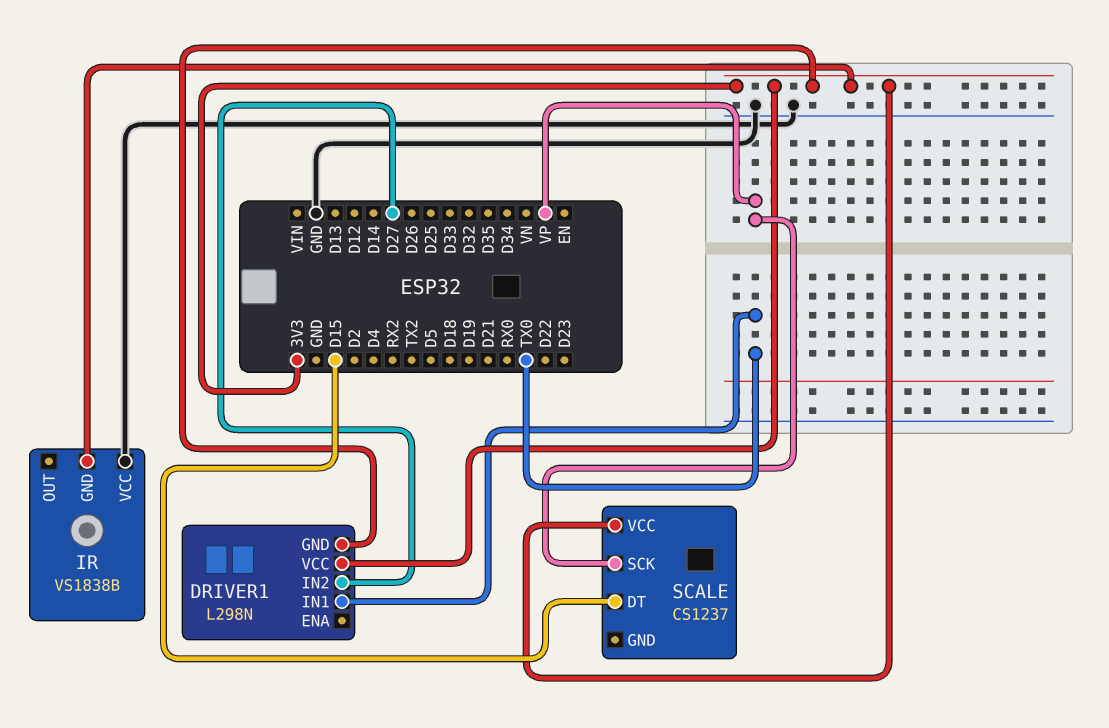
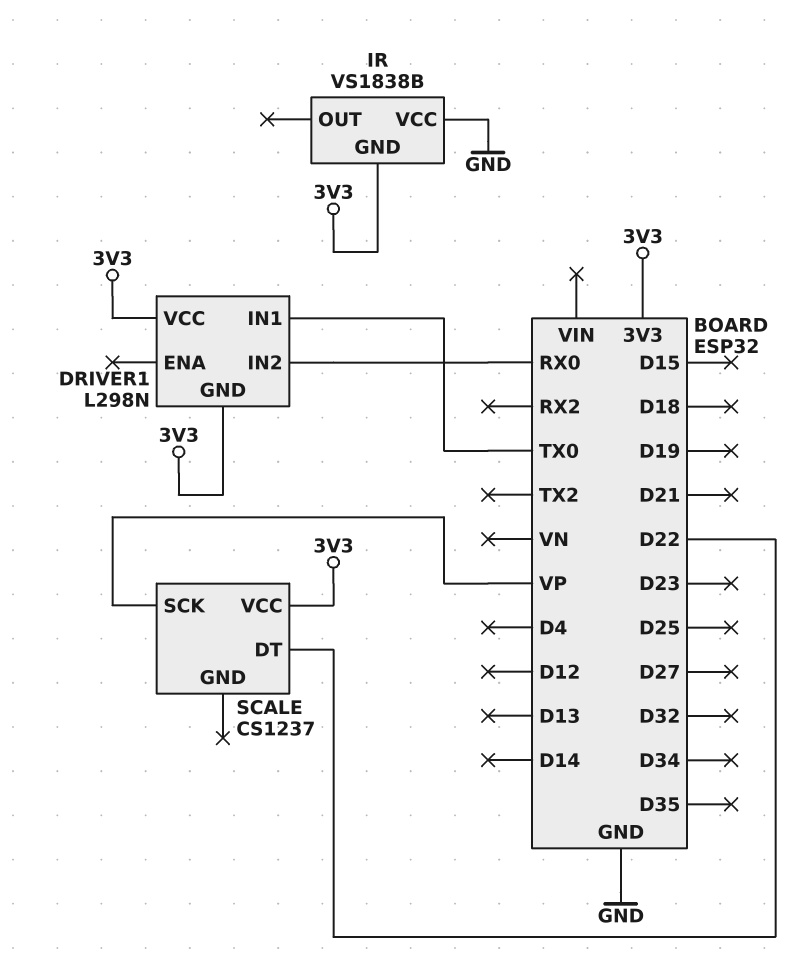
DRIVER1 pin IN2: D27 -> RX0
SCALE pin DT: D15 -> D22

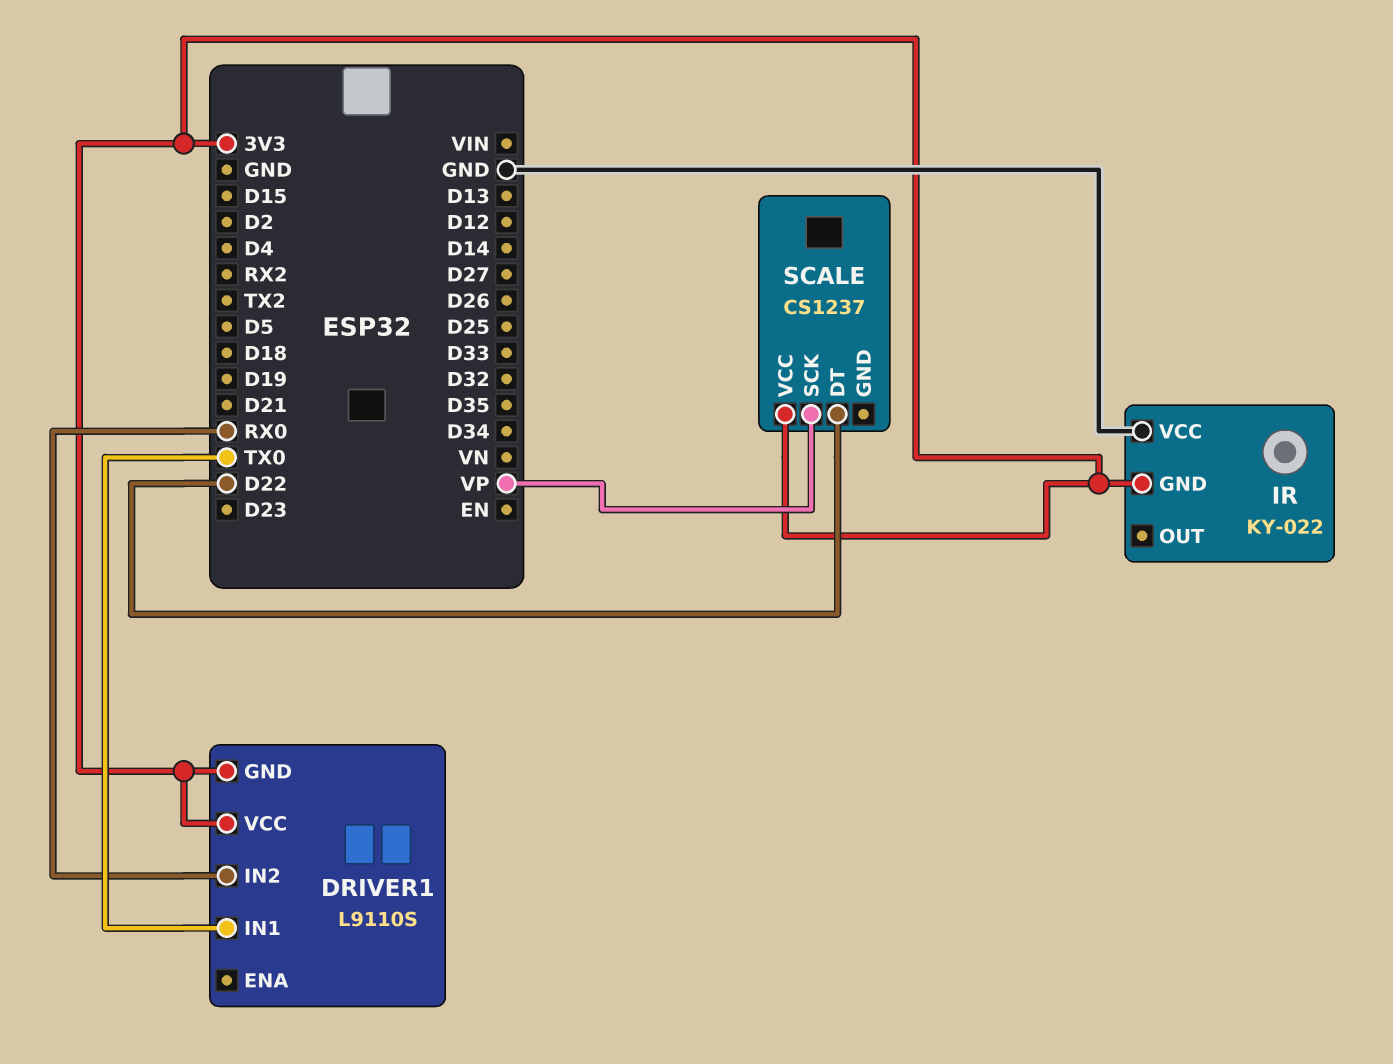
DRIVER1: L298N -> L9110S
IR: VS1838B -> KY-022

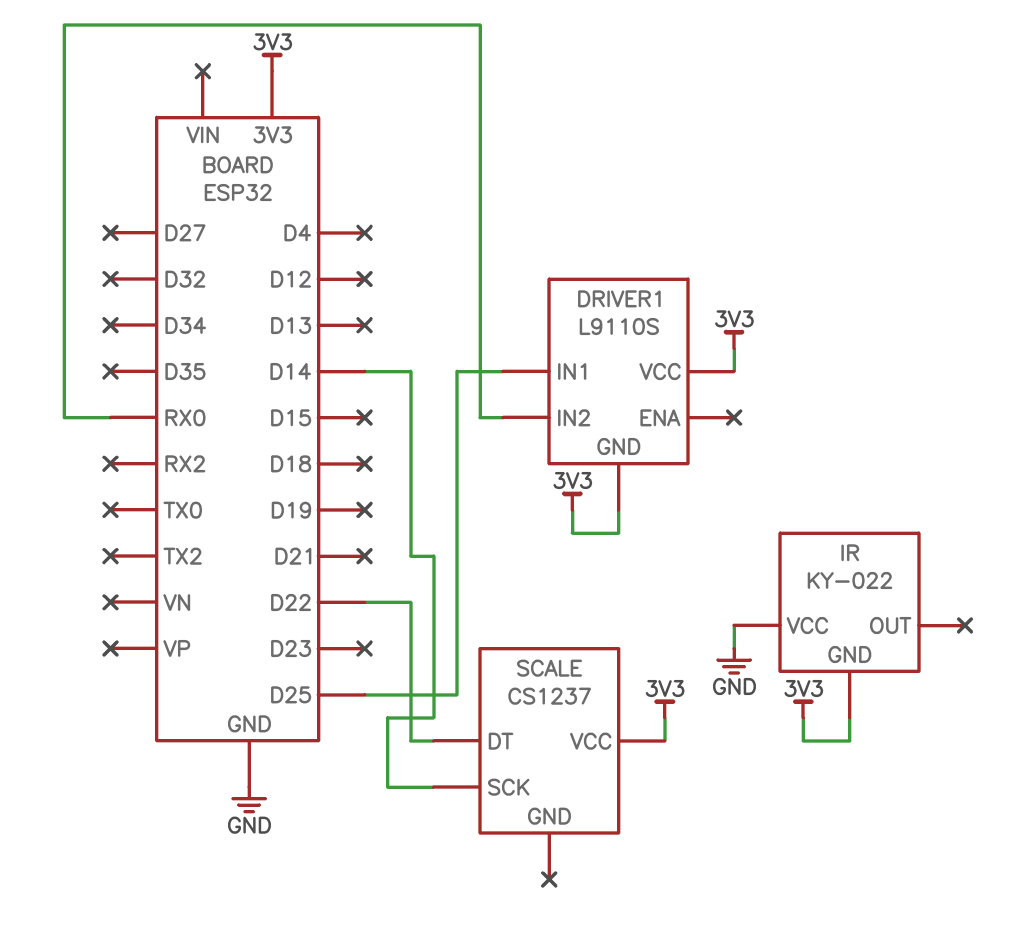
DRIVER1 pin IN1: TX0 -> D25
SCALE pin SCK: VP -> D14

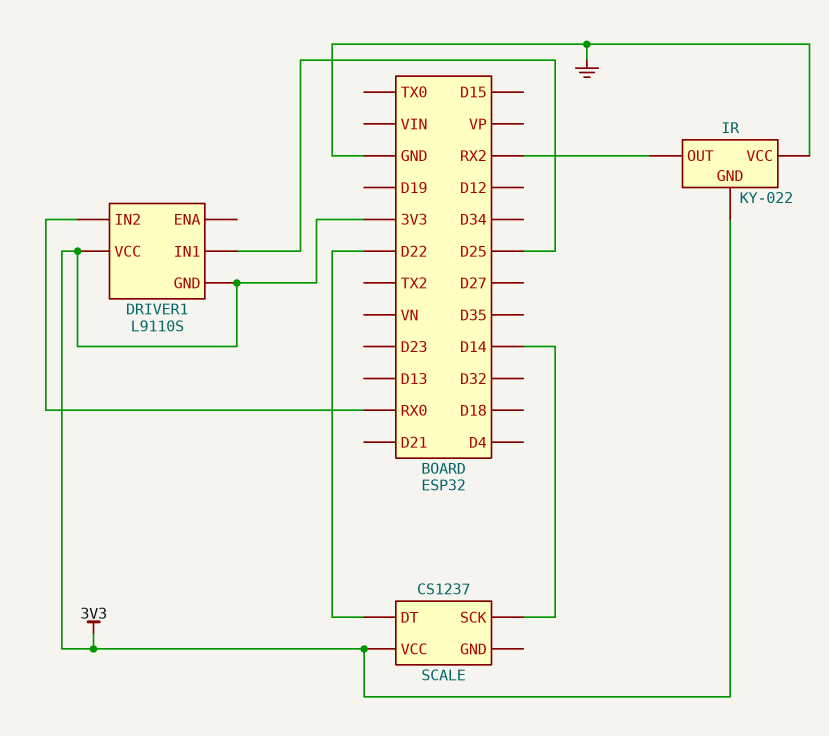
IR pin OUT: none -> RX2

